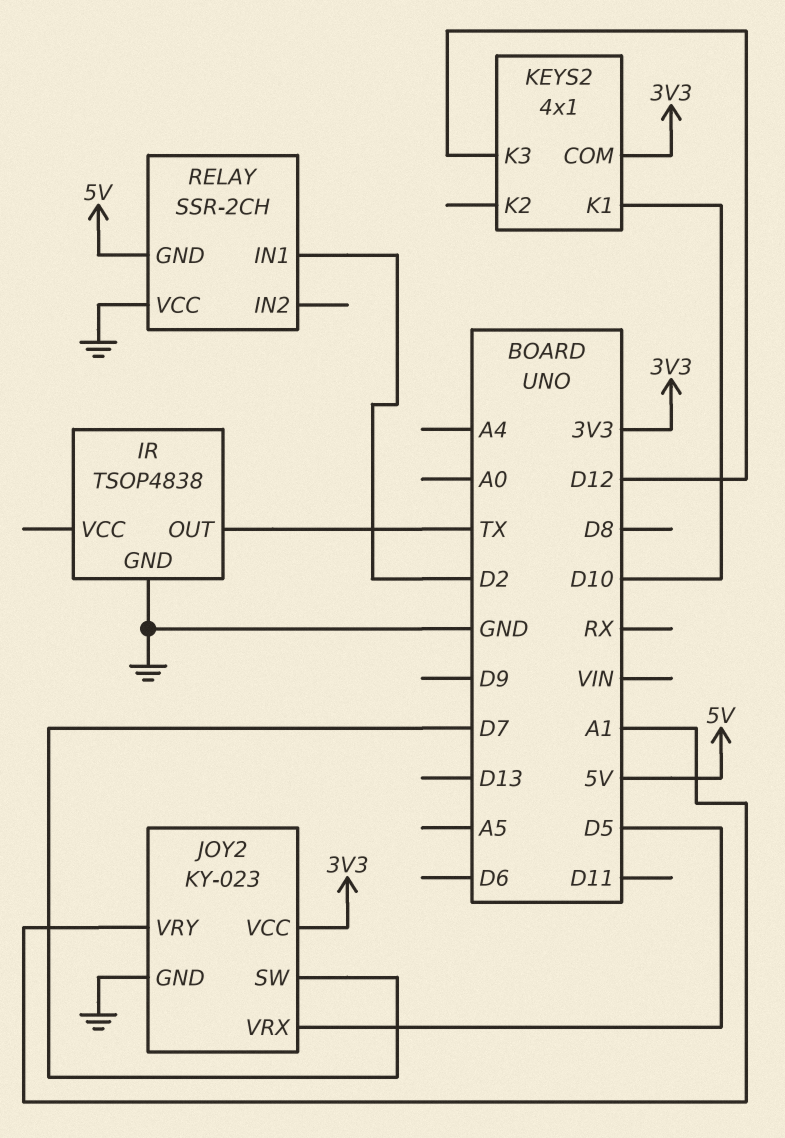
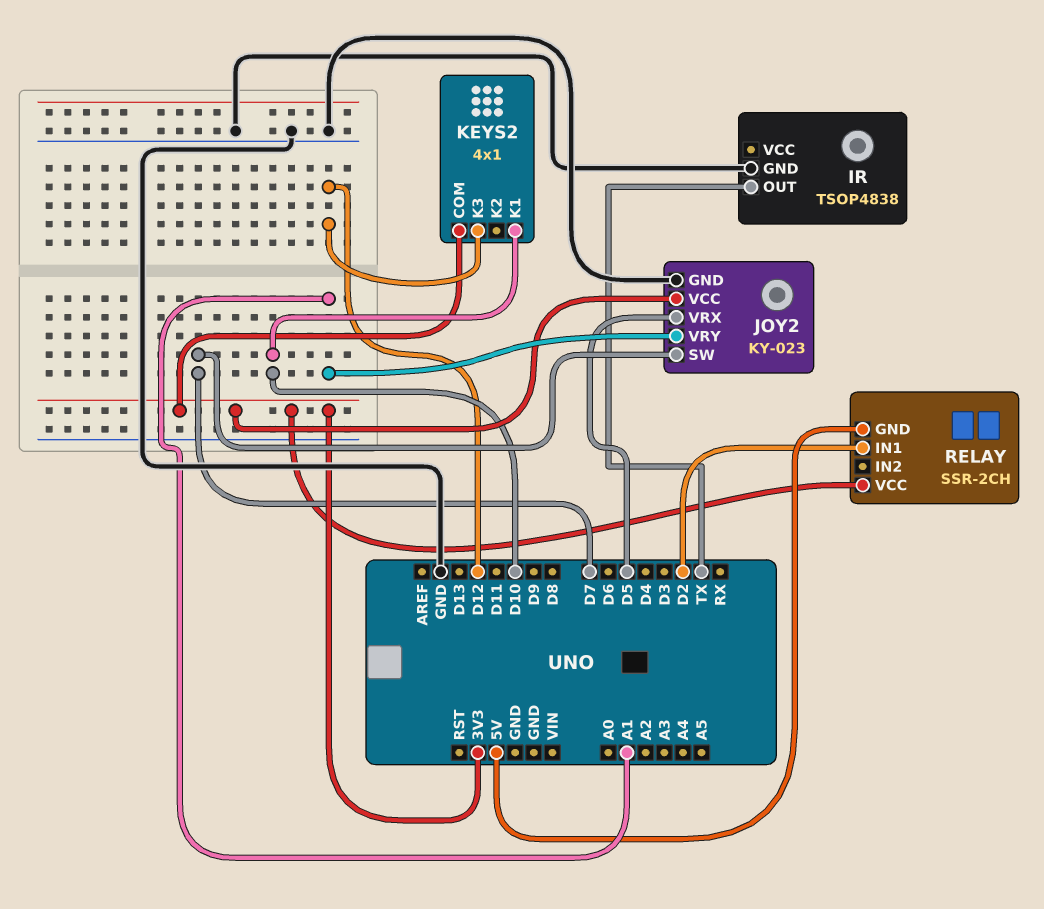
RELAY pin VCC: GND -> 3V3

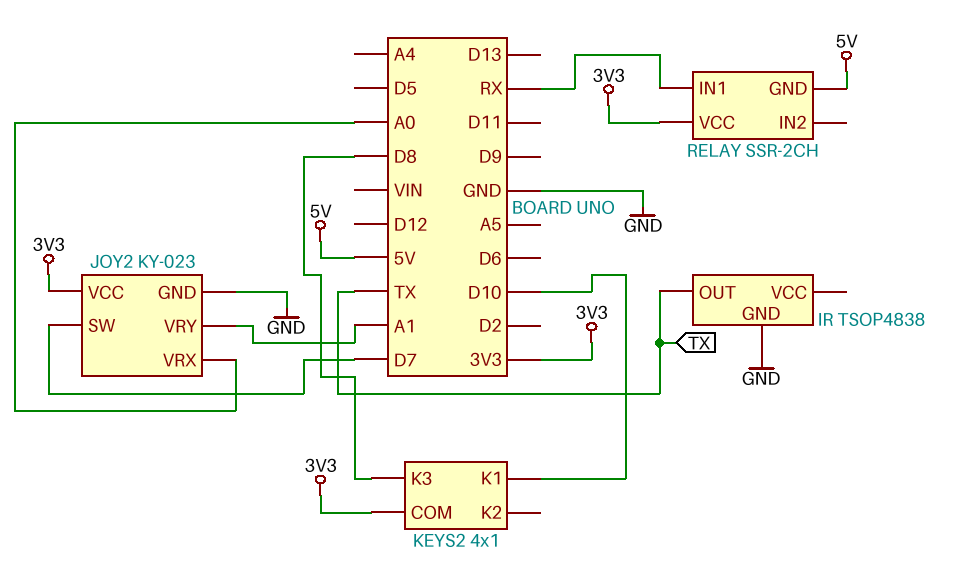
JOY2 pin VRX: D5 -> A0
KEYS2 pin K3: D12 -> D8
RELAY pin IN1: D2 -> RX

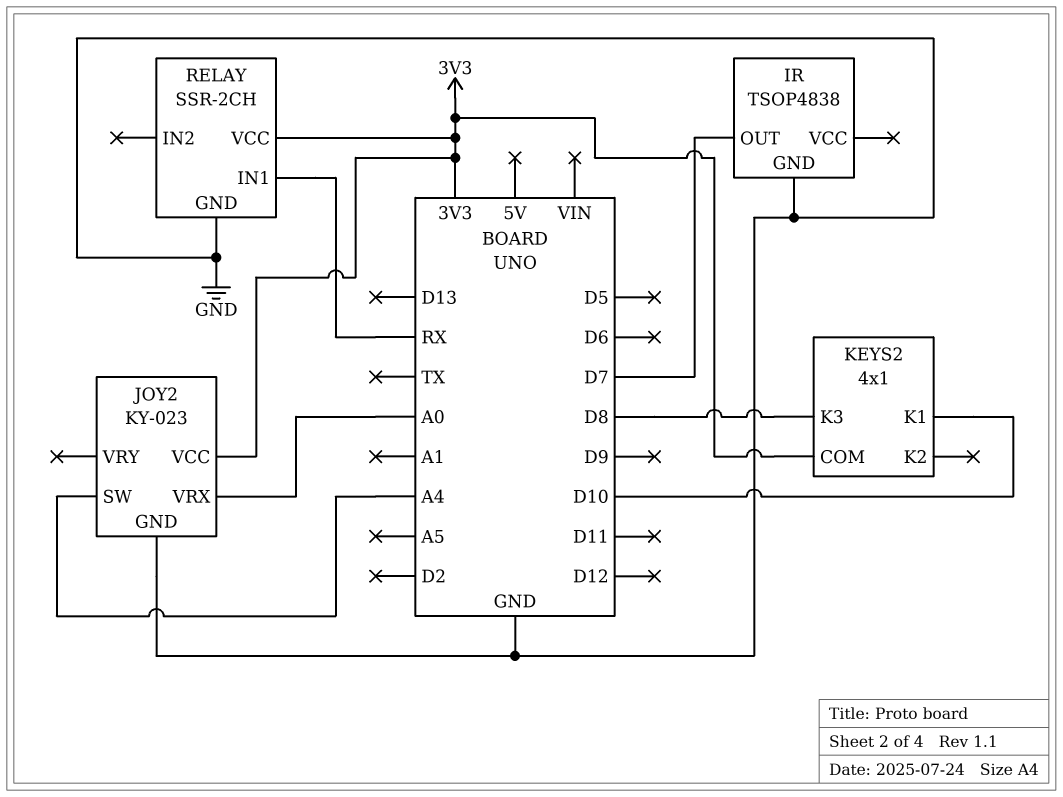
IR pin OUT: TX -> D7
JOY2 pin SW: D7 -> A4
JOY2 pin VRY: A1 -> none
RELAY pin GND: 5V -> GND

